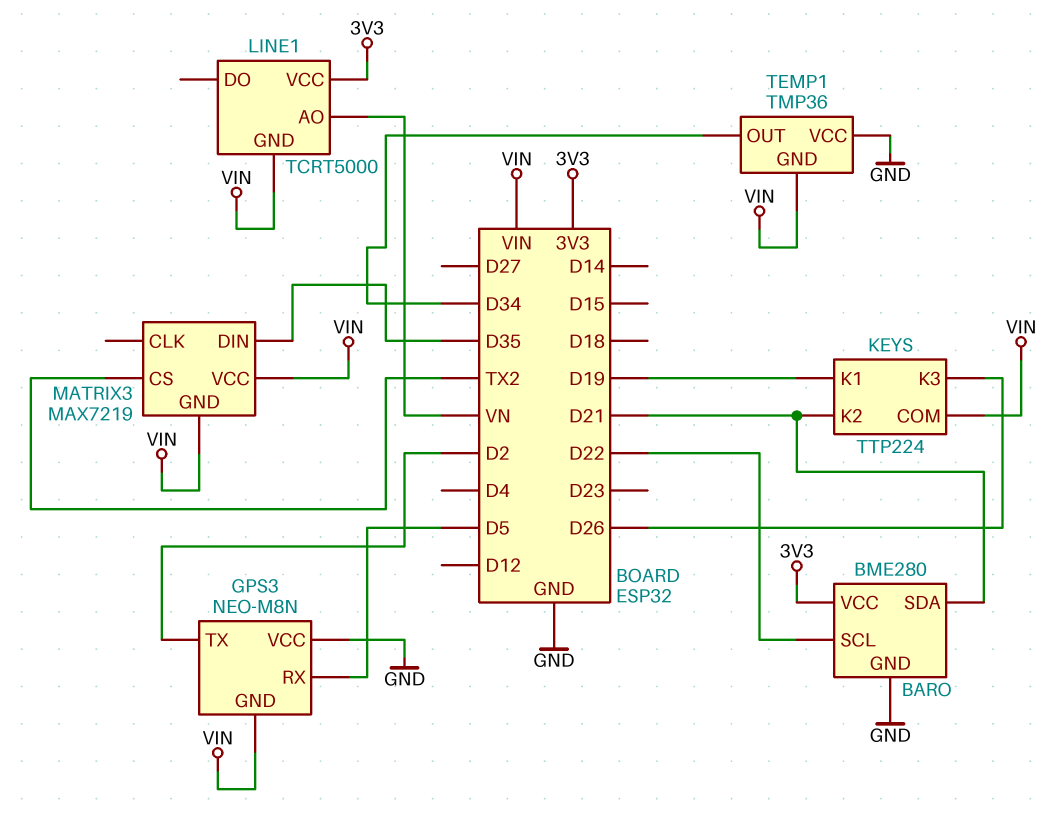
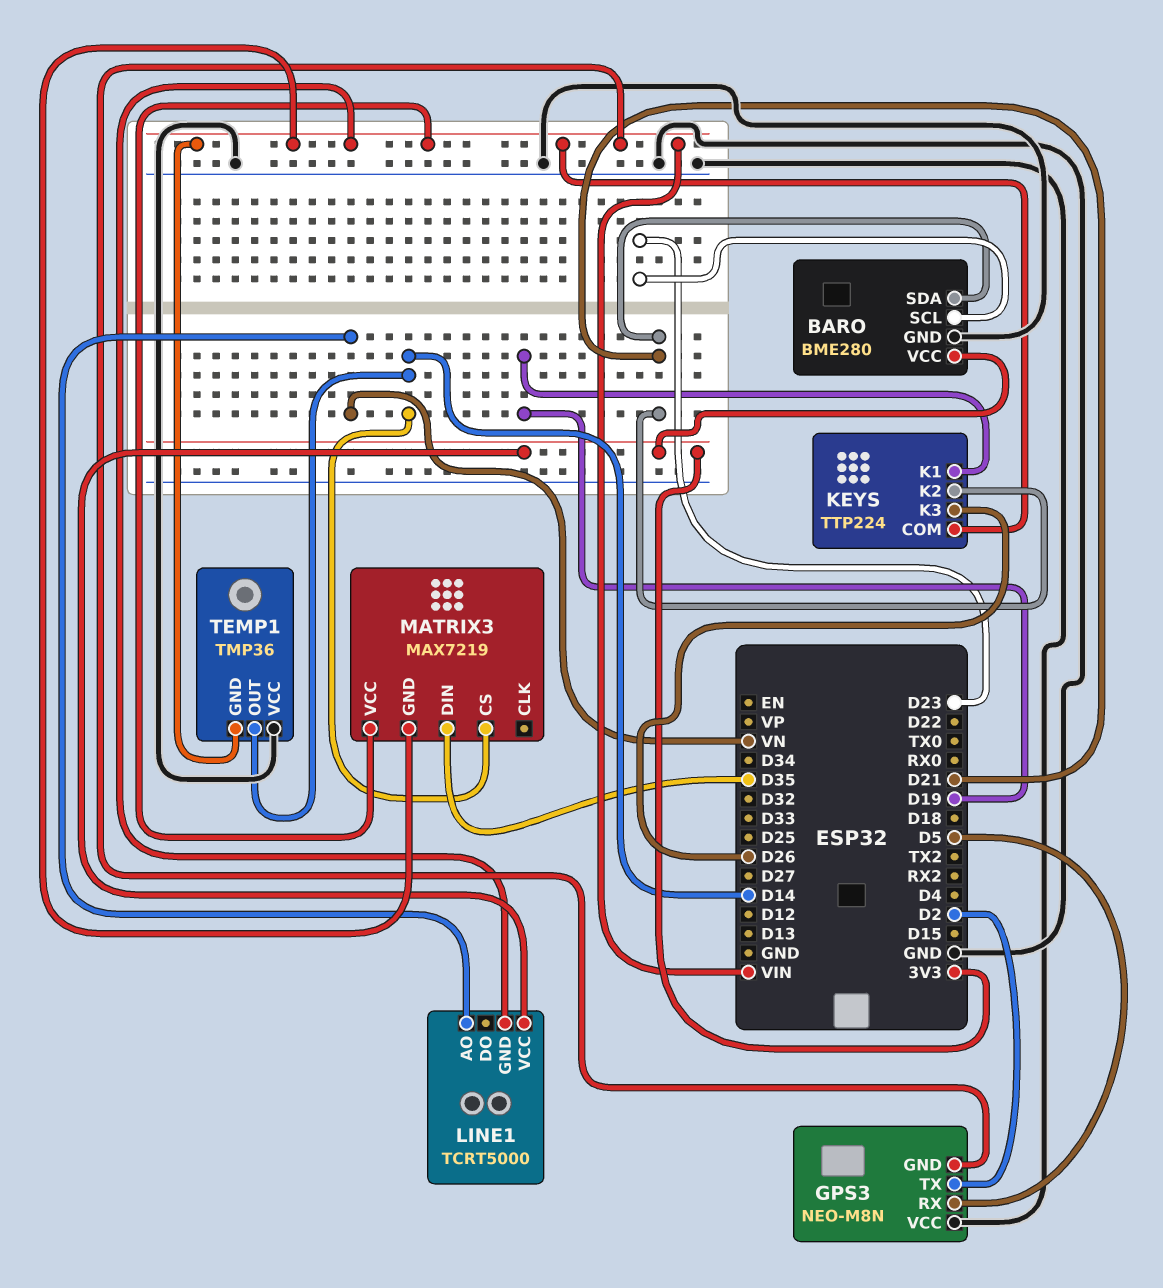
BARO pin SCL: D22 -> D23
MATRIX3 pin CS: TX2 -> D14
TEMP1 pin OUT: D34 -> D14

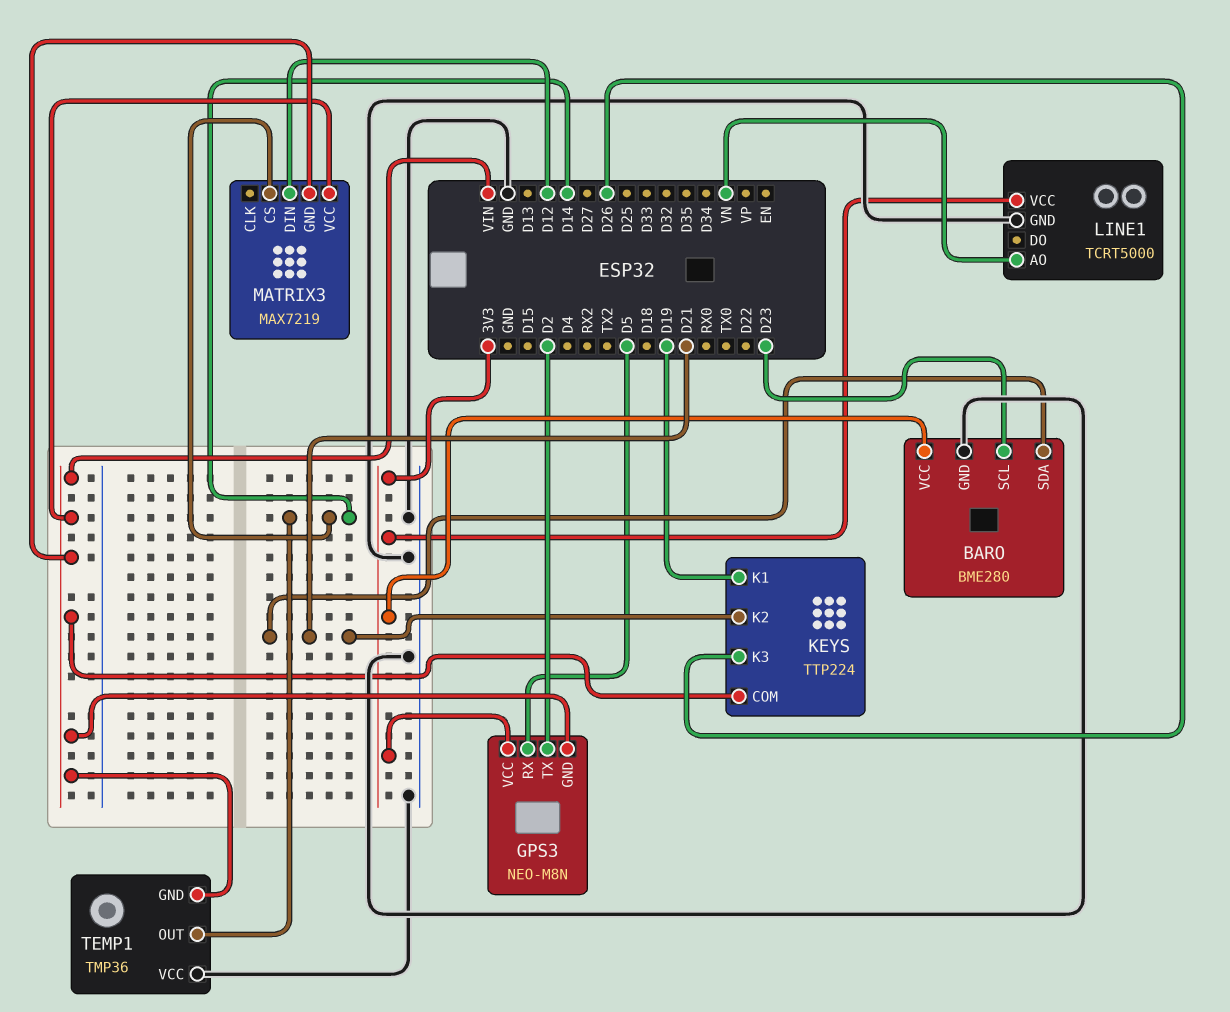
GPS3 pin VCC: GND -> 3V3
LINE1 pin GND: VIN -> GND
MATRIX3 pin DIN: D35 -> D12

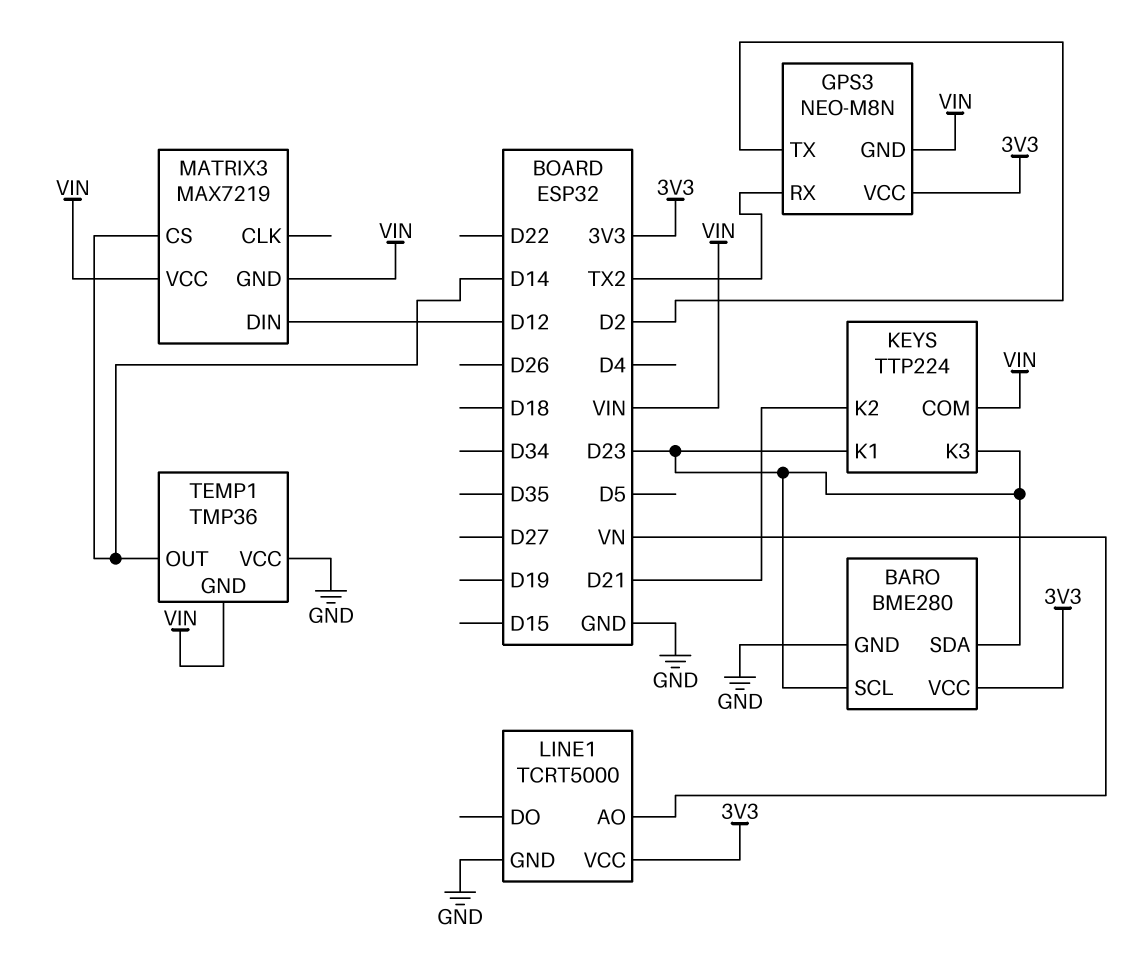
BARO pin SDA: D21 -> D23
GPS3 pin RX: D5 -> TX2
KEYS pin K1: D19 -> D23
KEYS pin K3: D26 -> D23

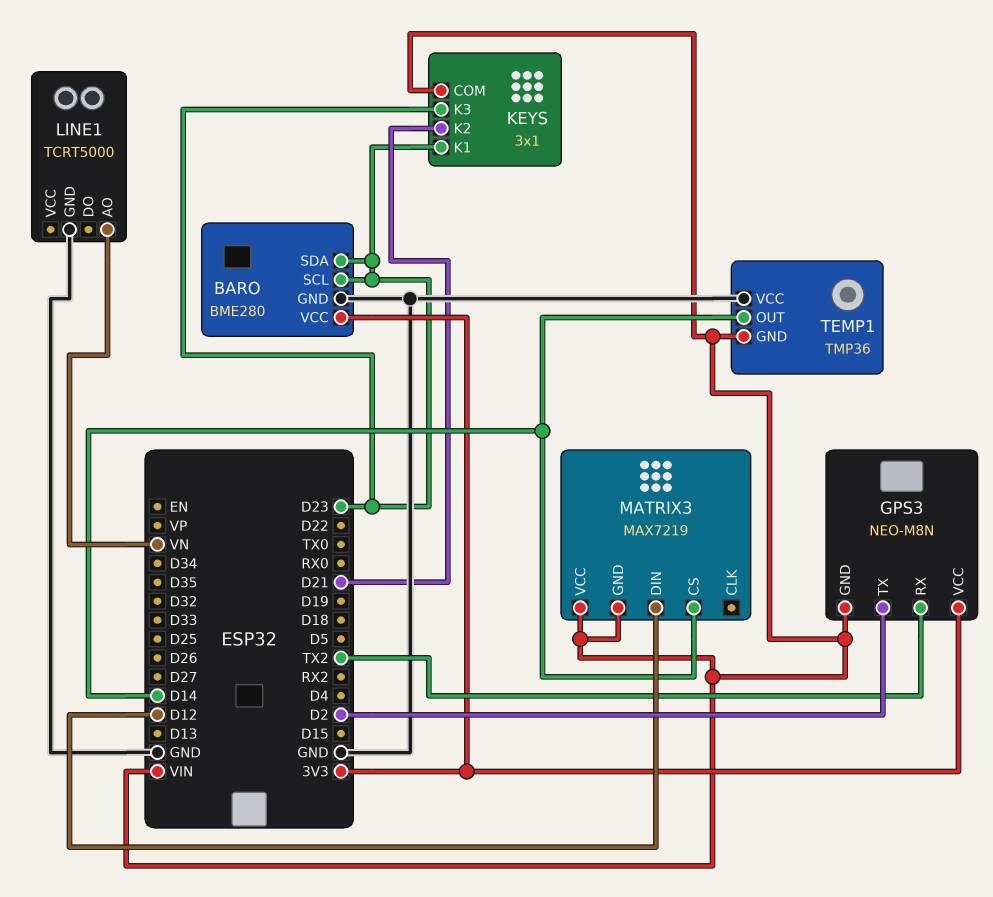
KEYS: TTP224 -> 3x1
LINE1 pin VCC: 3V3 -> none

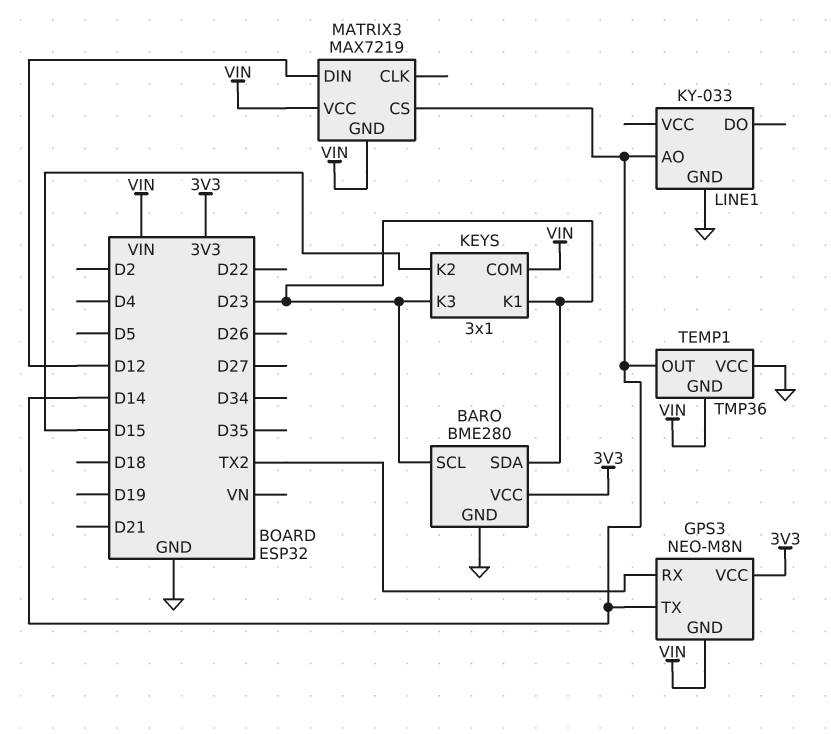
GPS3 pin TX: D2 -> D14
KEYS pin K2: D21 -> D15
LINE1: TCRT5000 -> KY-033
LINE1 pin AO: VN -> D14

